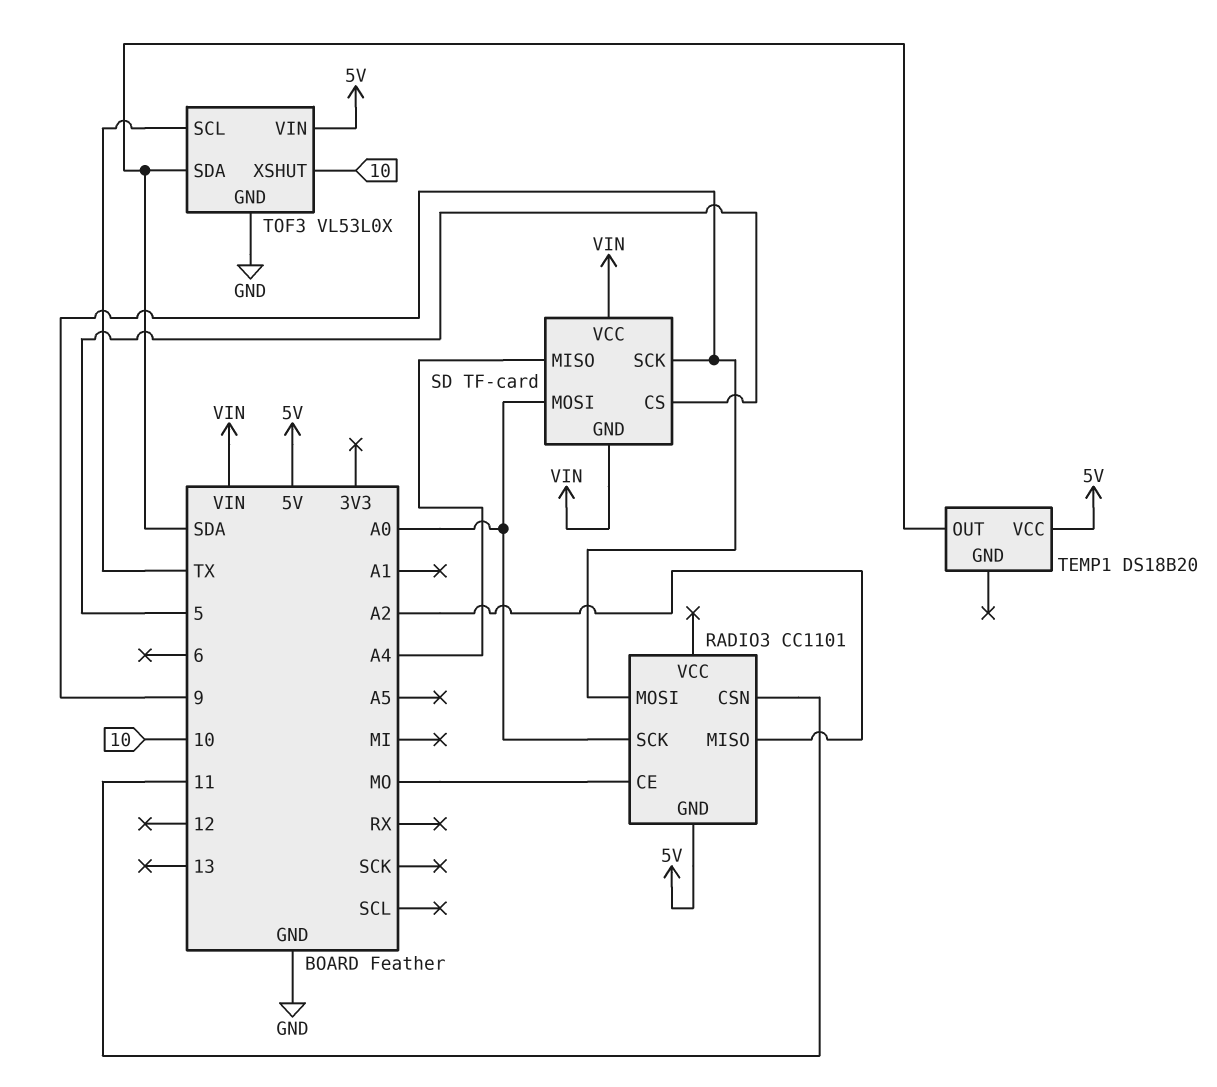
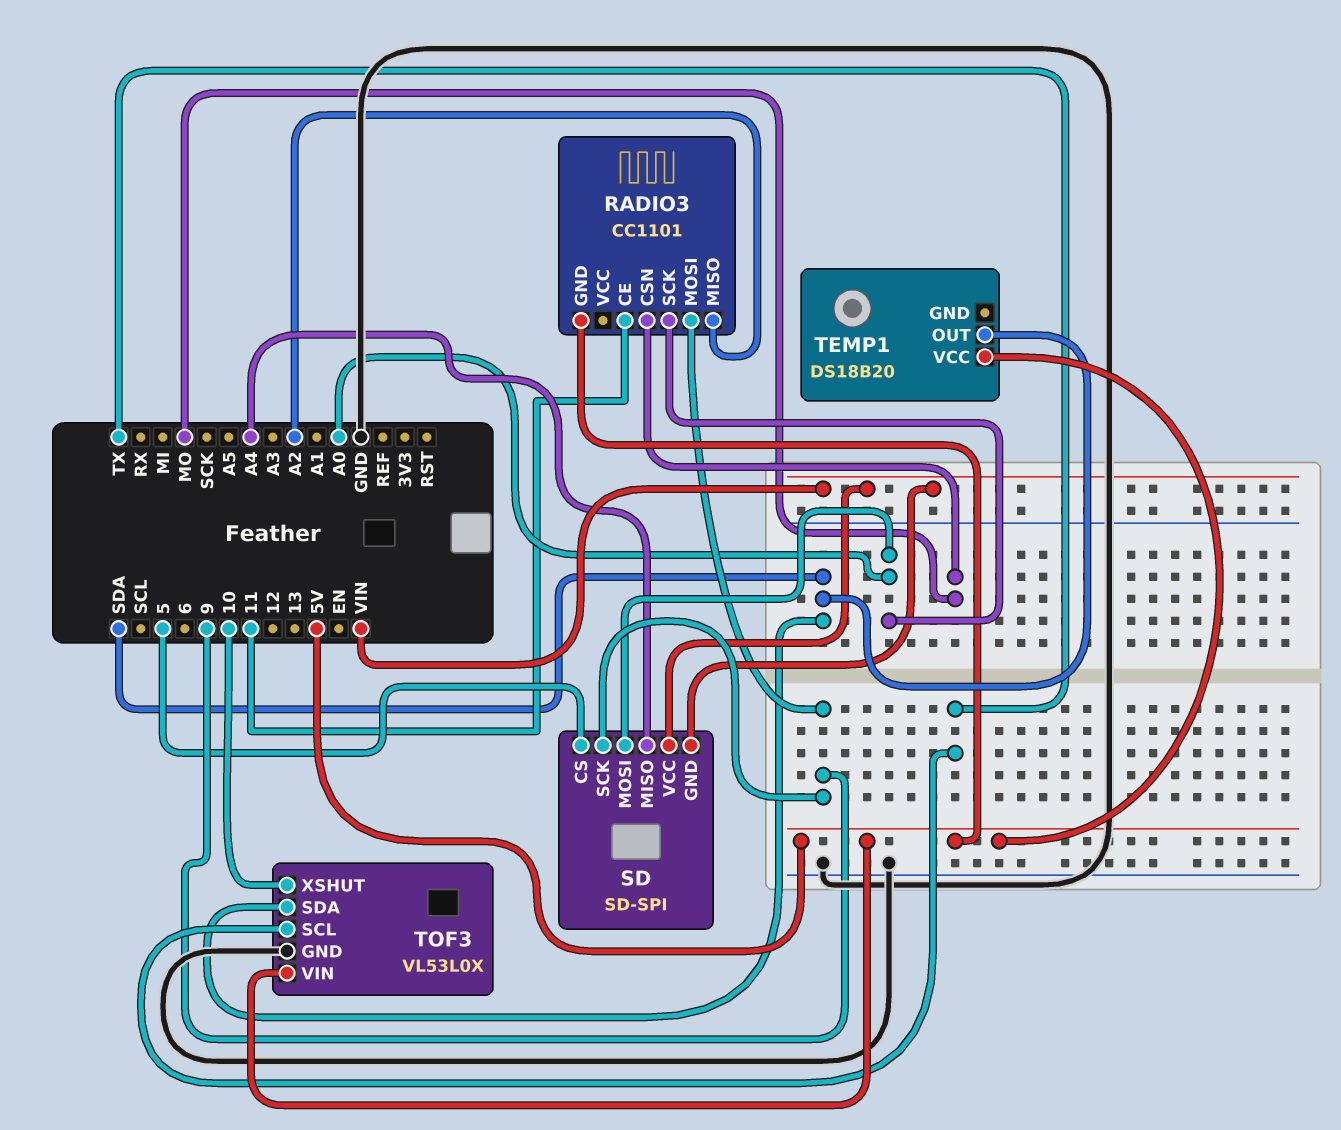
RADIO3 pin CE: MO -> 11
RADIO3 pin CSN: 11 -> MO
SD: TF-card -> SD-SPI

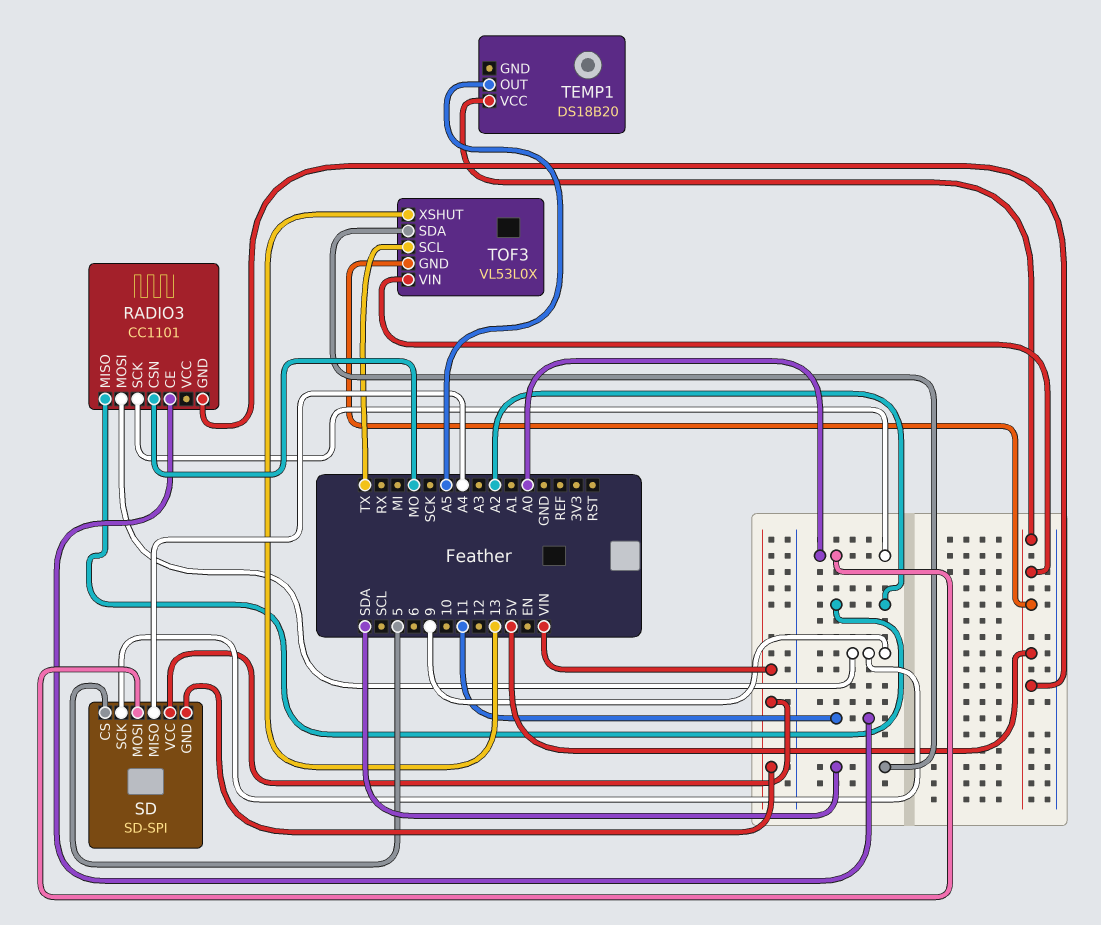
TEMP1 pin OUT: SDA -> A5
TOF3 pin GND: GND -> 5V
TOF3 pin XSHUT: 10 -> 13

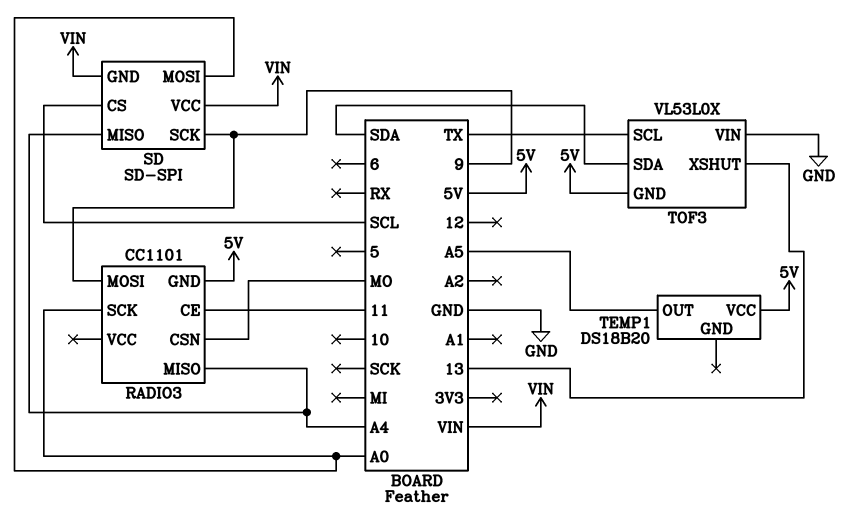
RADIO3 pin MISO: A2 -> A4
SD pin CS: 5 -> SCL
TOF3 pin VIN: 5V -> GND

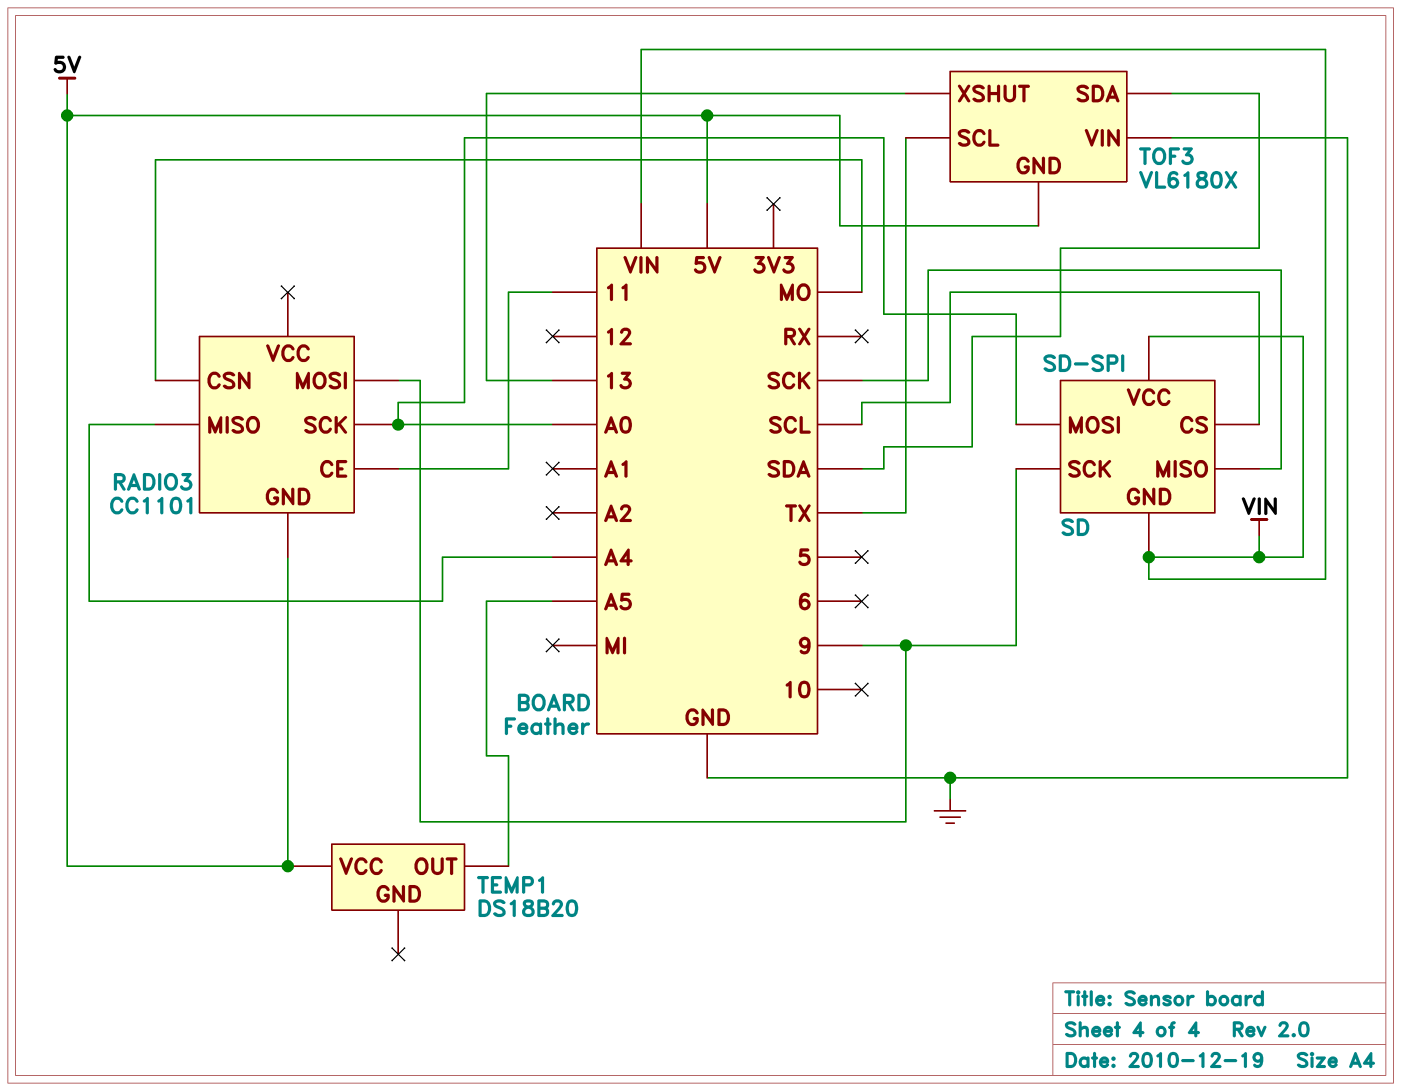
SD pin MISO: A4 -> SCK
TOF3: VL53L0X -> VL6180X

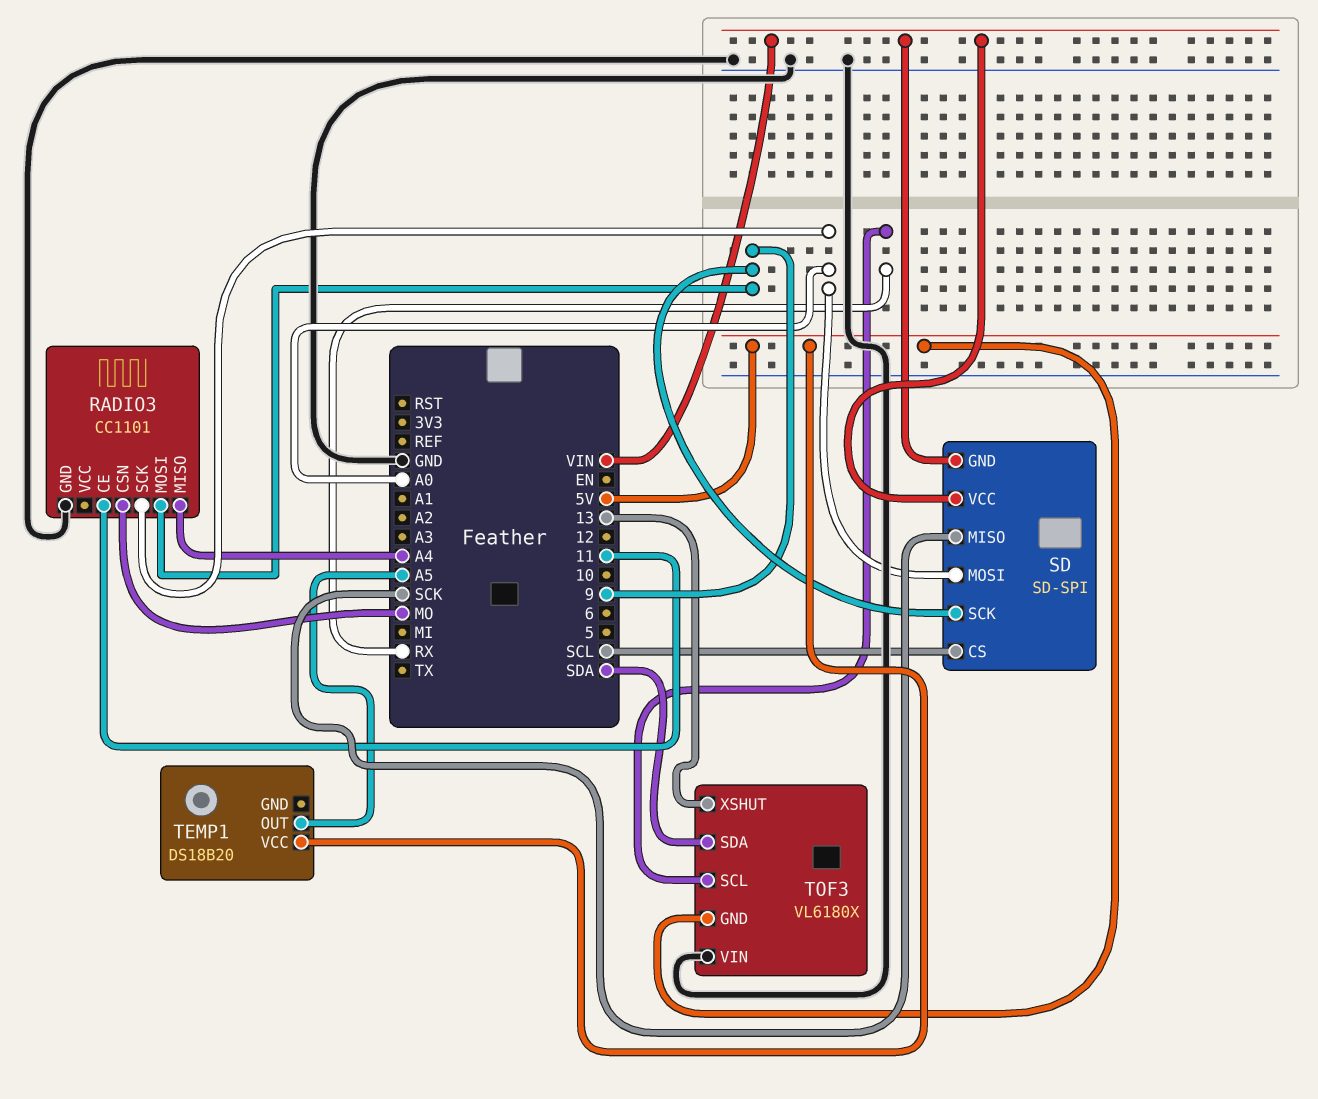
RADIO3 pin GND: 5V -> GND
TOF3 pin SCL: TX -> RX

